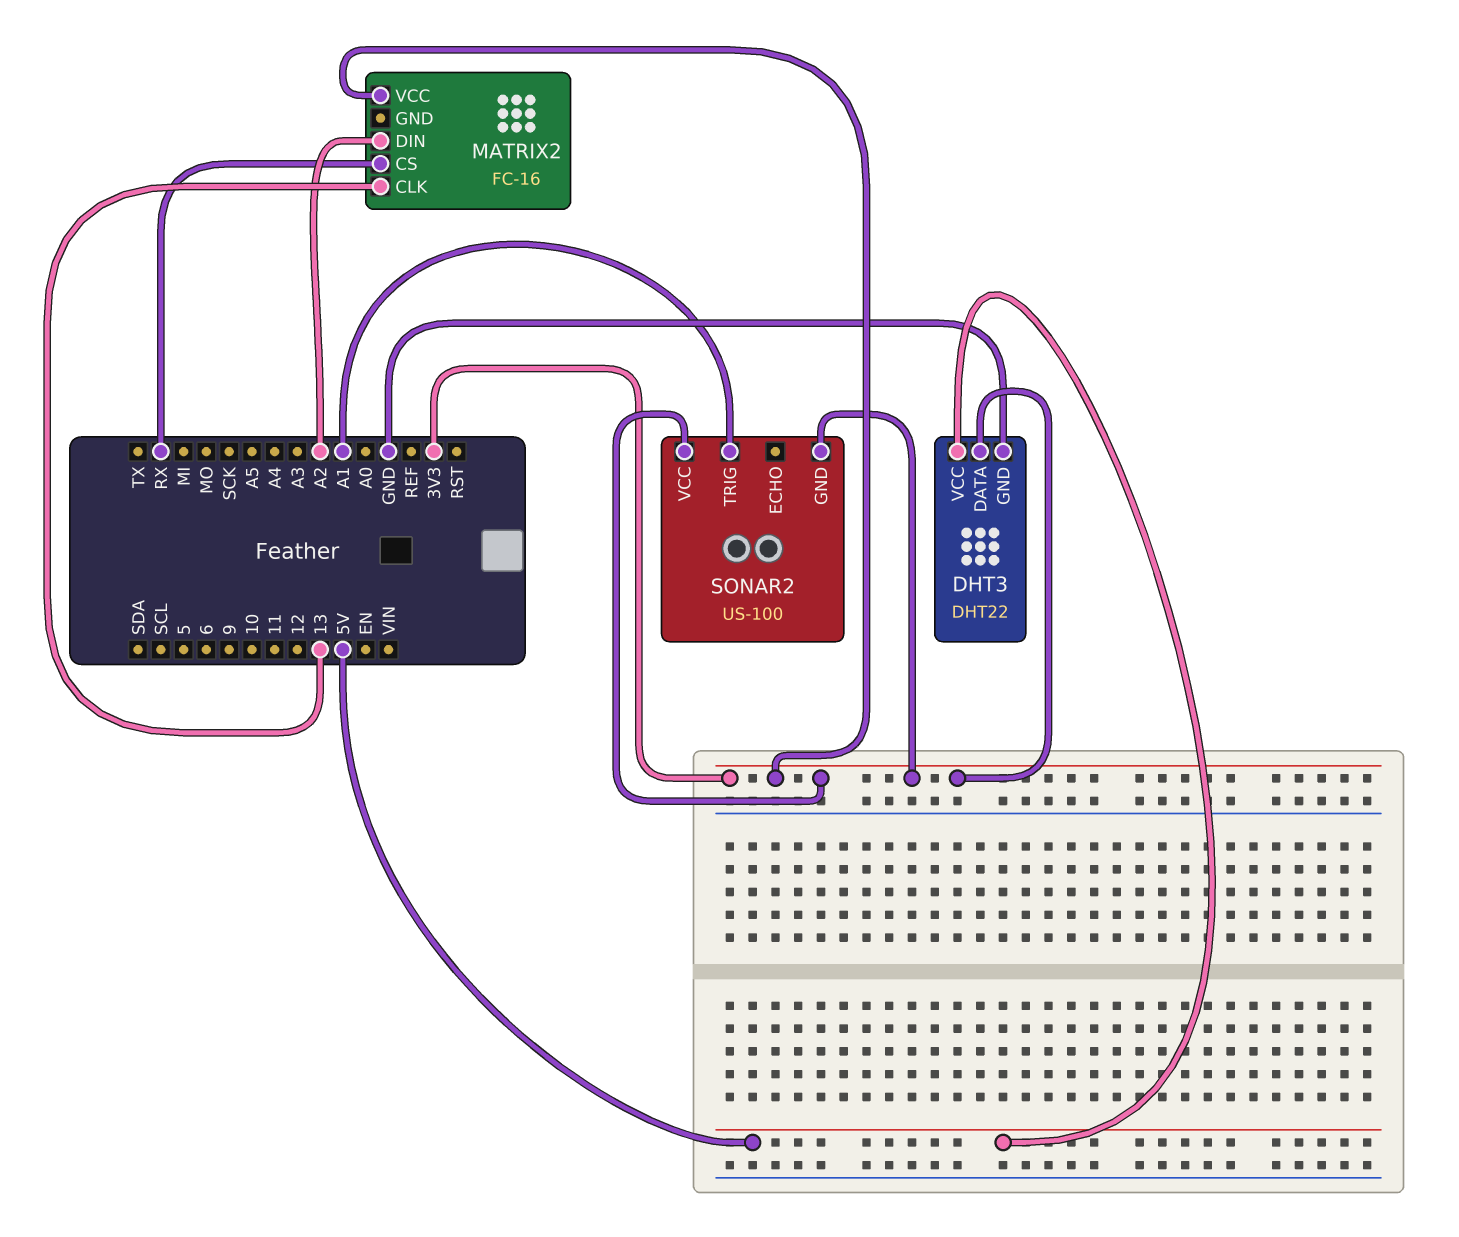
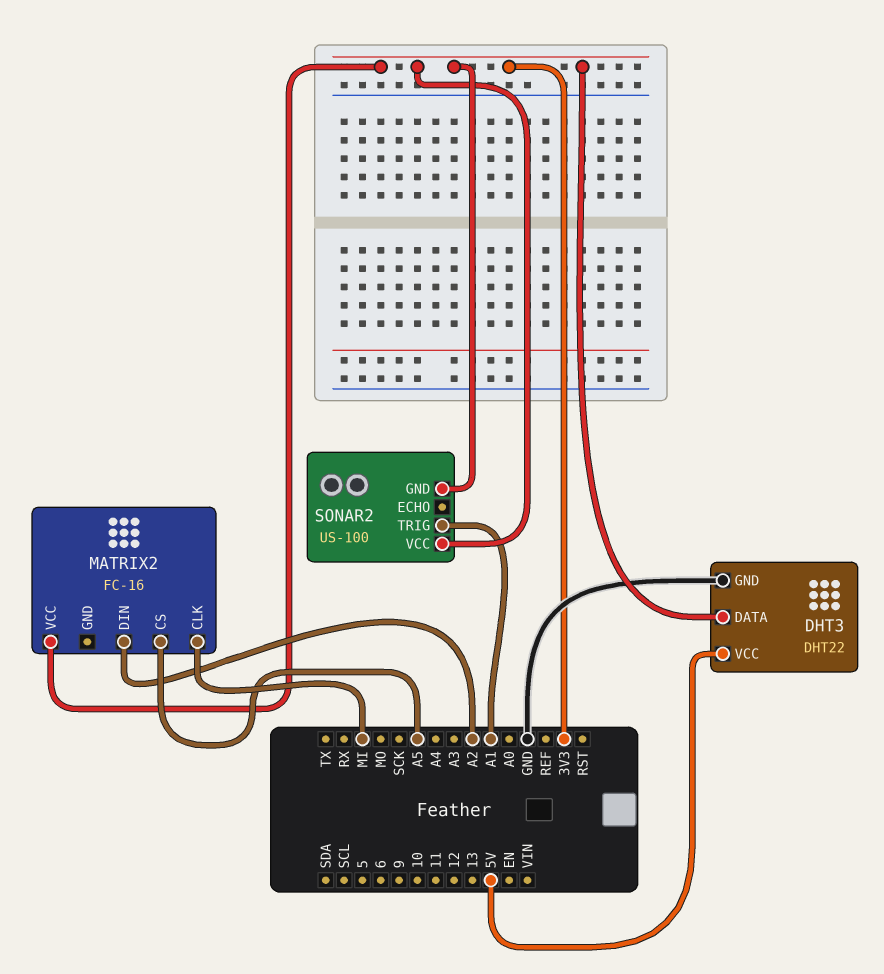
MATRIX2 pin CLK: 13 -> MI
MATRIX2 pin CS: RX -> A5

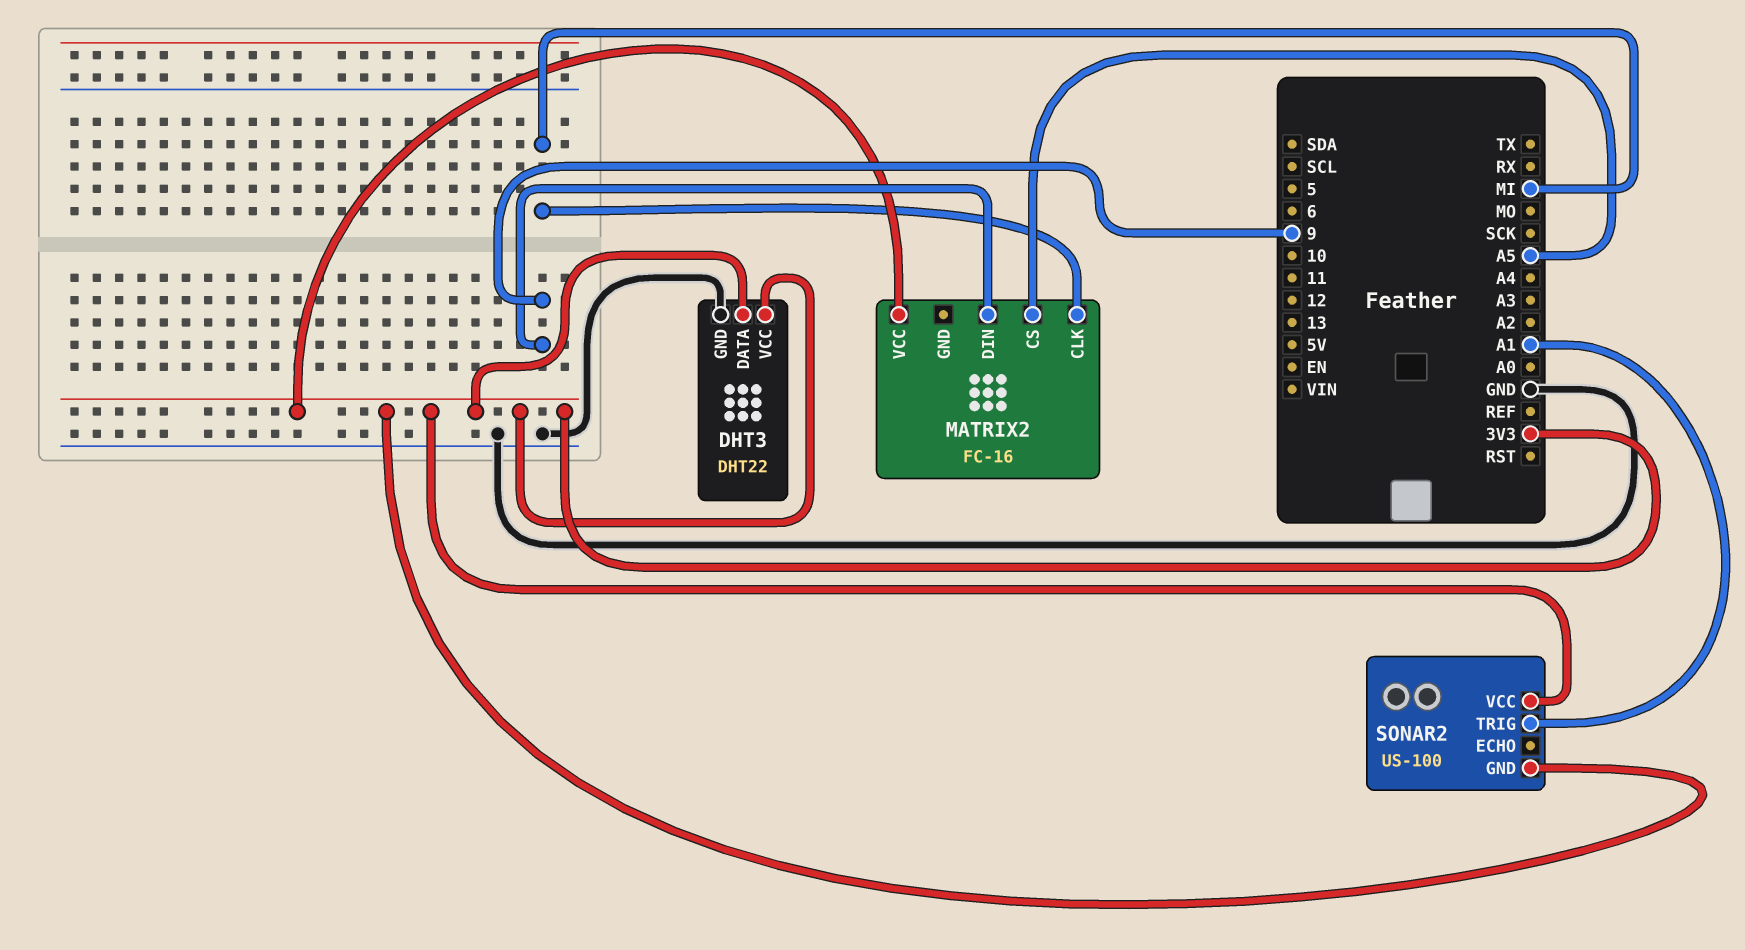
DHT3 pin VCC: 5V -> 3V3
MATRIX2 pin DIN: A2 -> 9

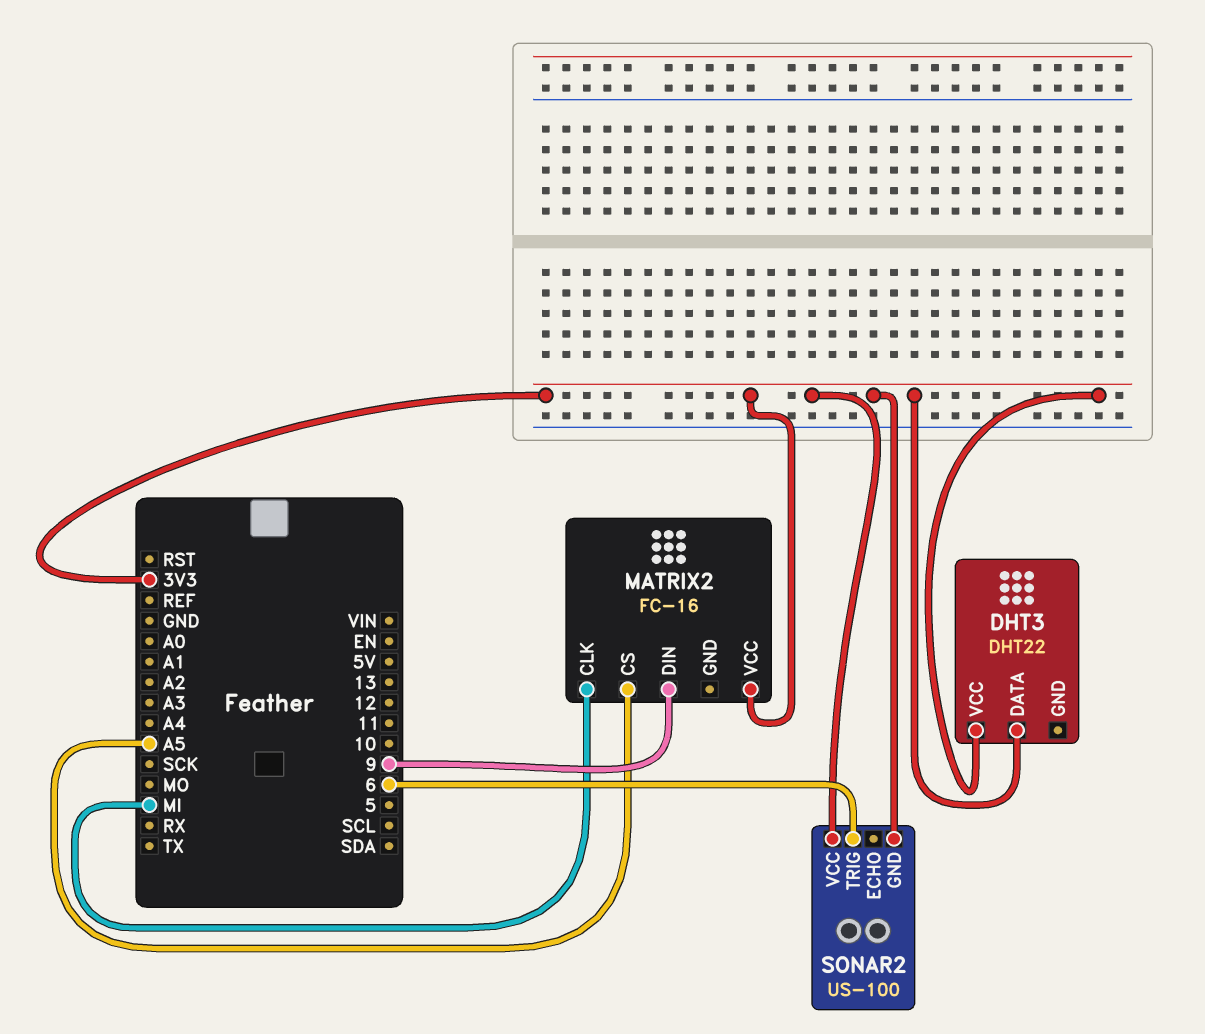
DHT3 pin GND: GND -> none
SONAR2 pin TRIG: A1 -> 6

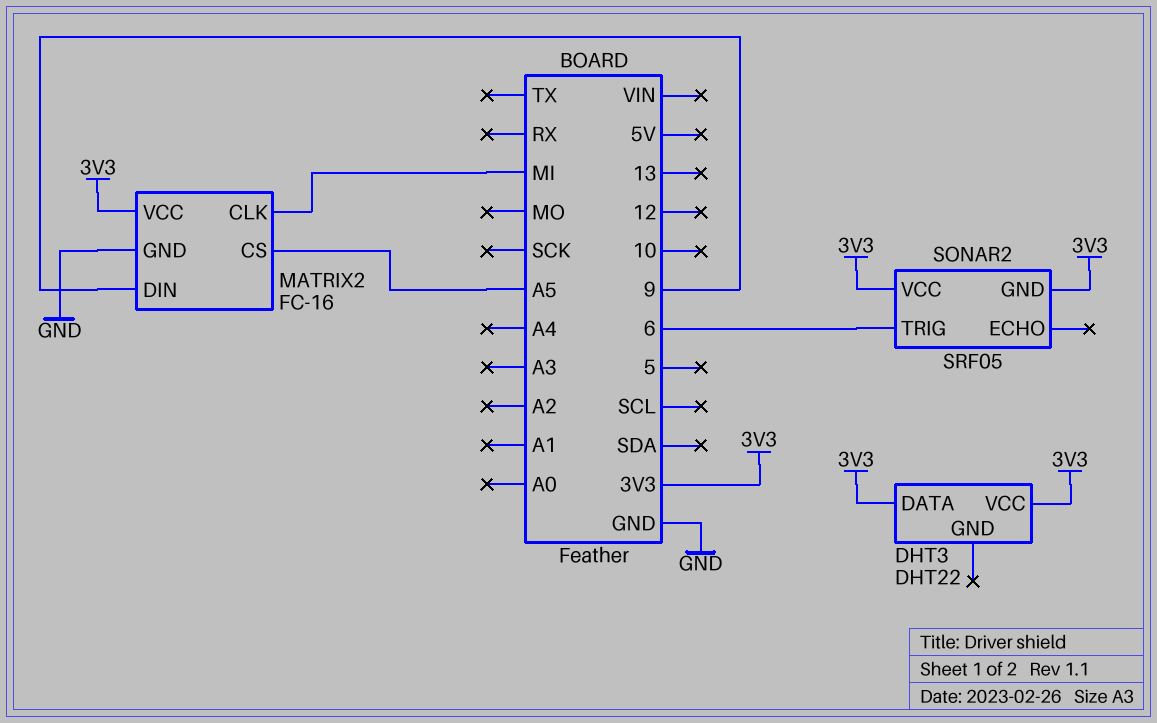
MATRIX2 pin GND: none -> GND
SONAR2: US-100 -> SRF05

